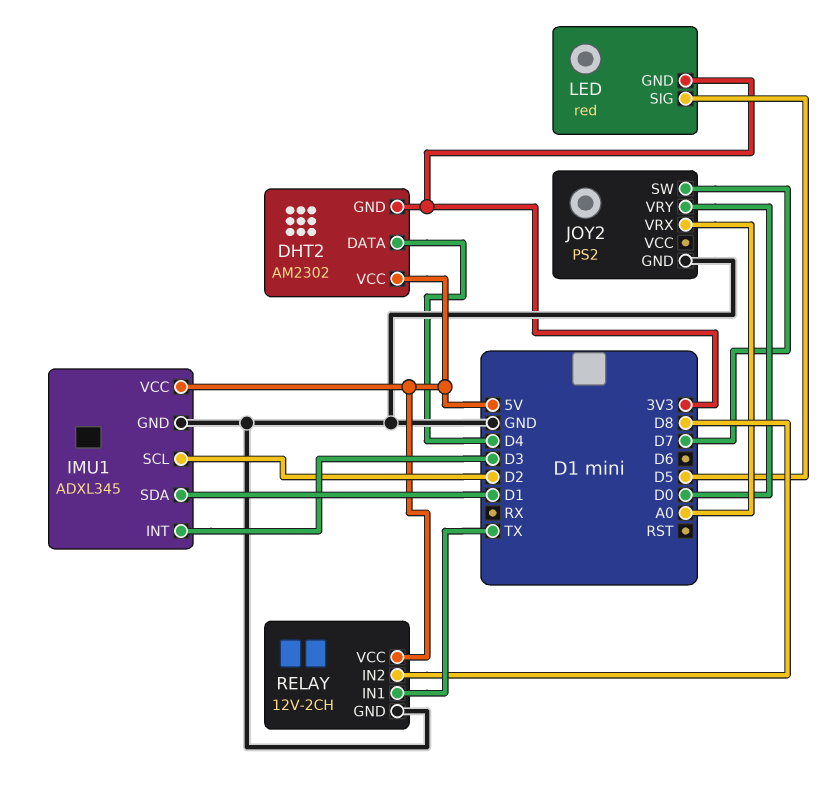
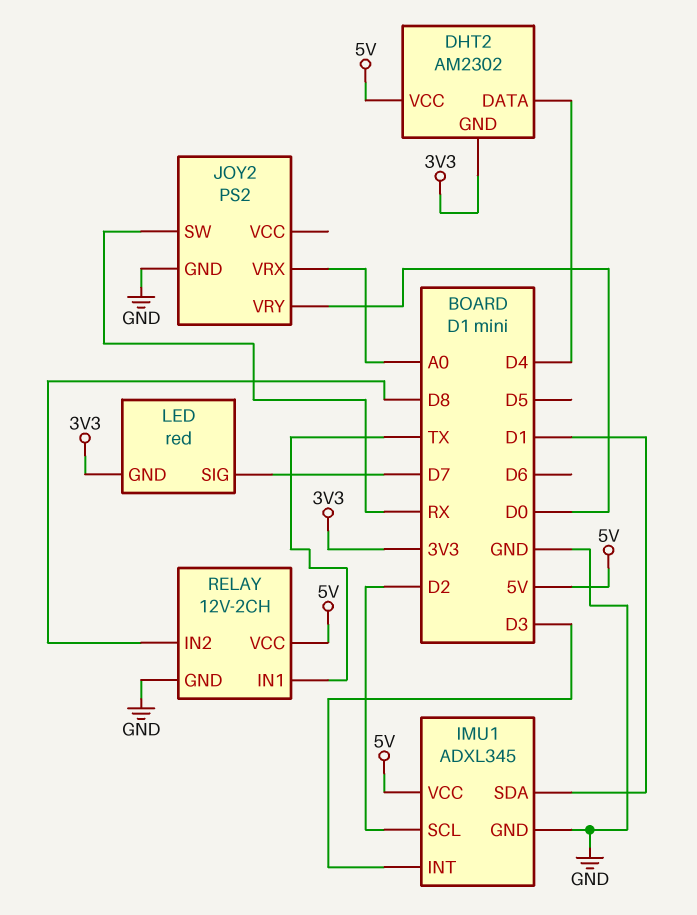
JOY2 pin SW: D7 -> RX
LED pin SIG: D5 -> D7

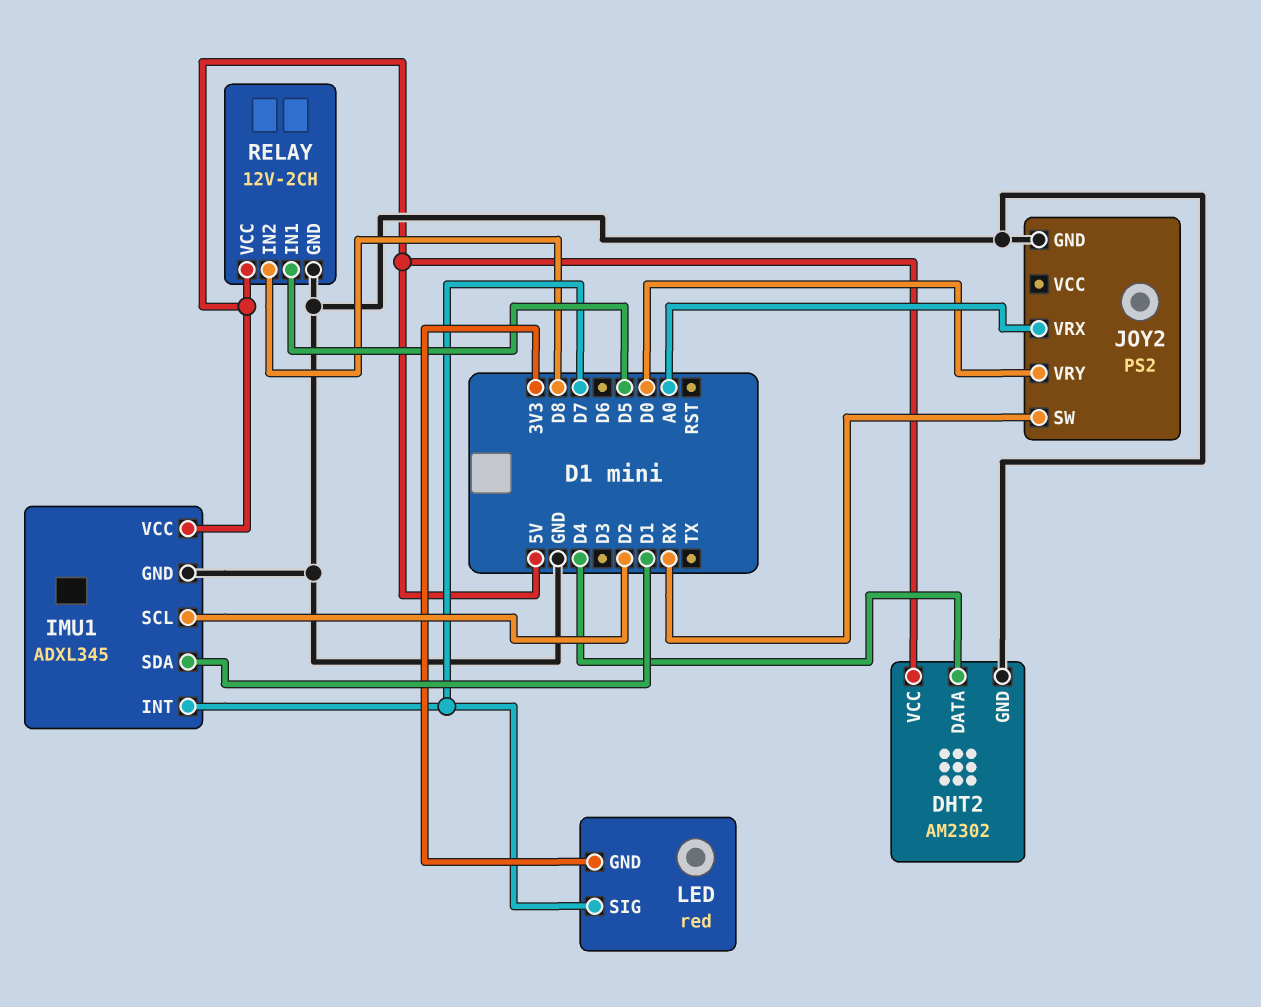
DHT2 pin GND: 3V3 -> GND
IMU1 pin INT: D3 -> D7
RELAY pin IN1: TX -> D5

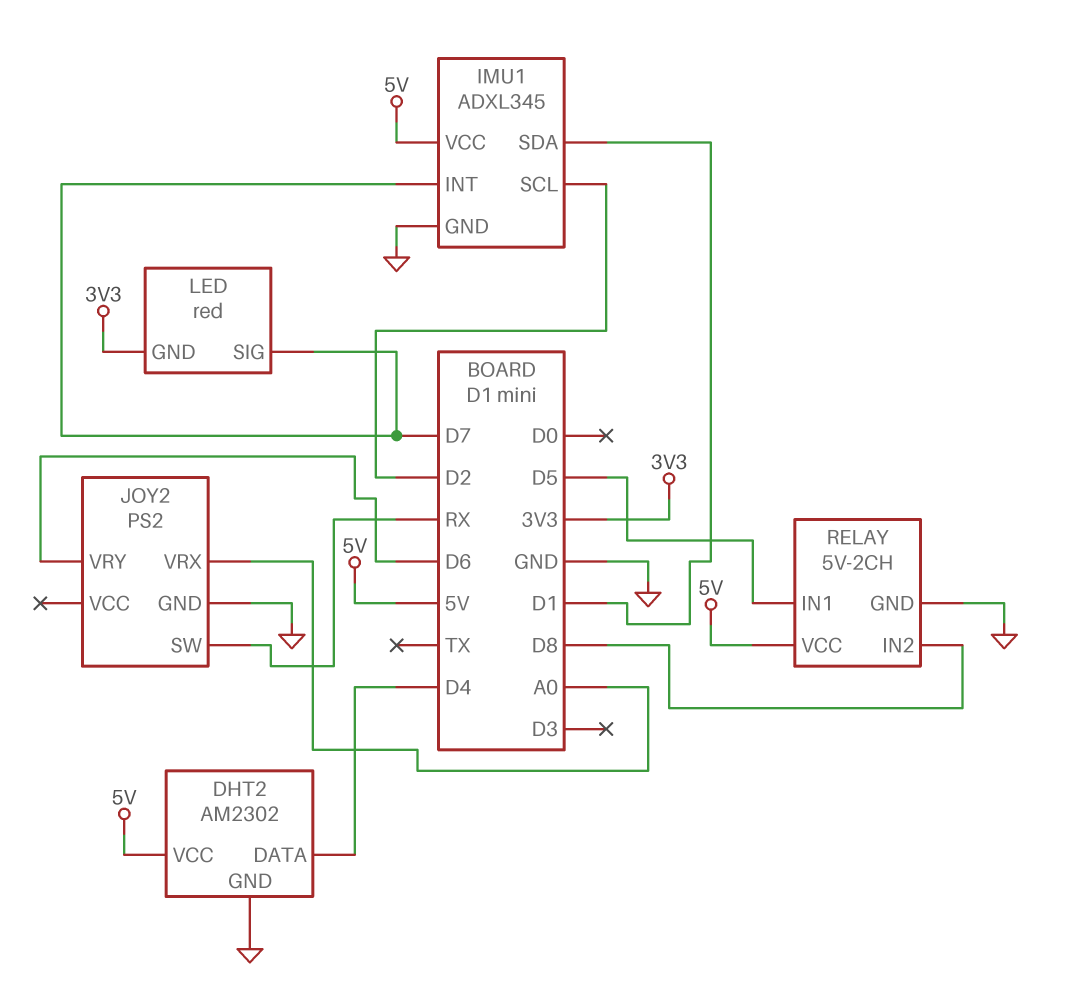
JOY2 pin VRY: D0 -> D6
RELAY: 12V-2CH -> 5V-2CH

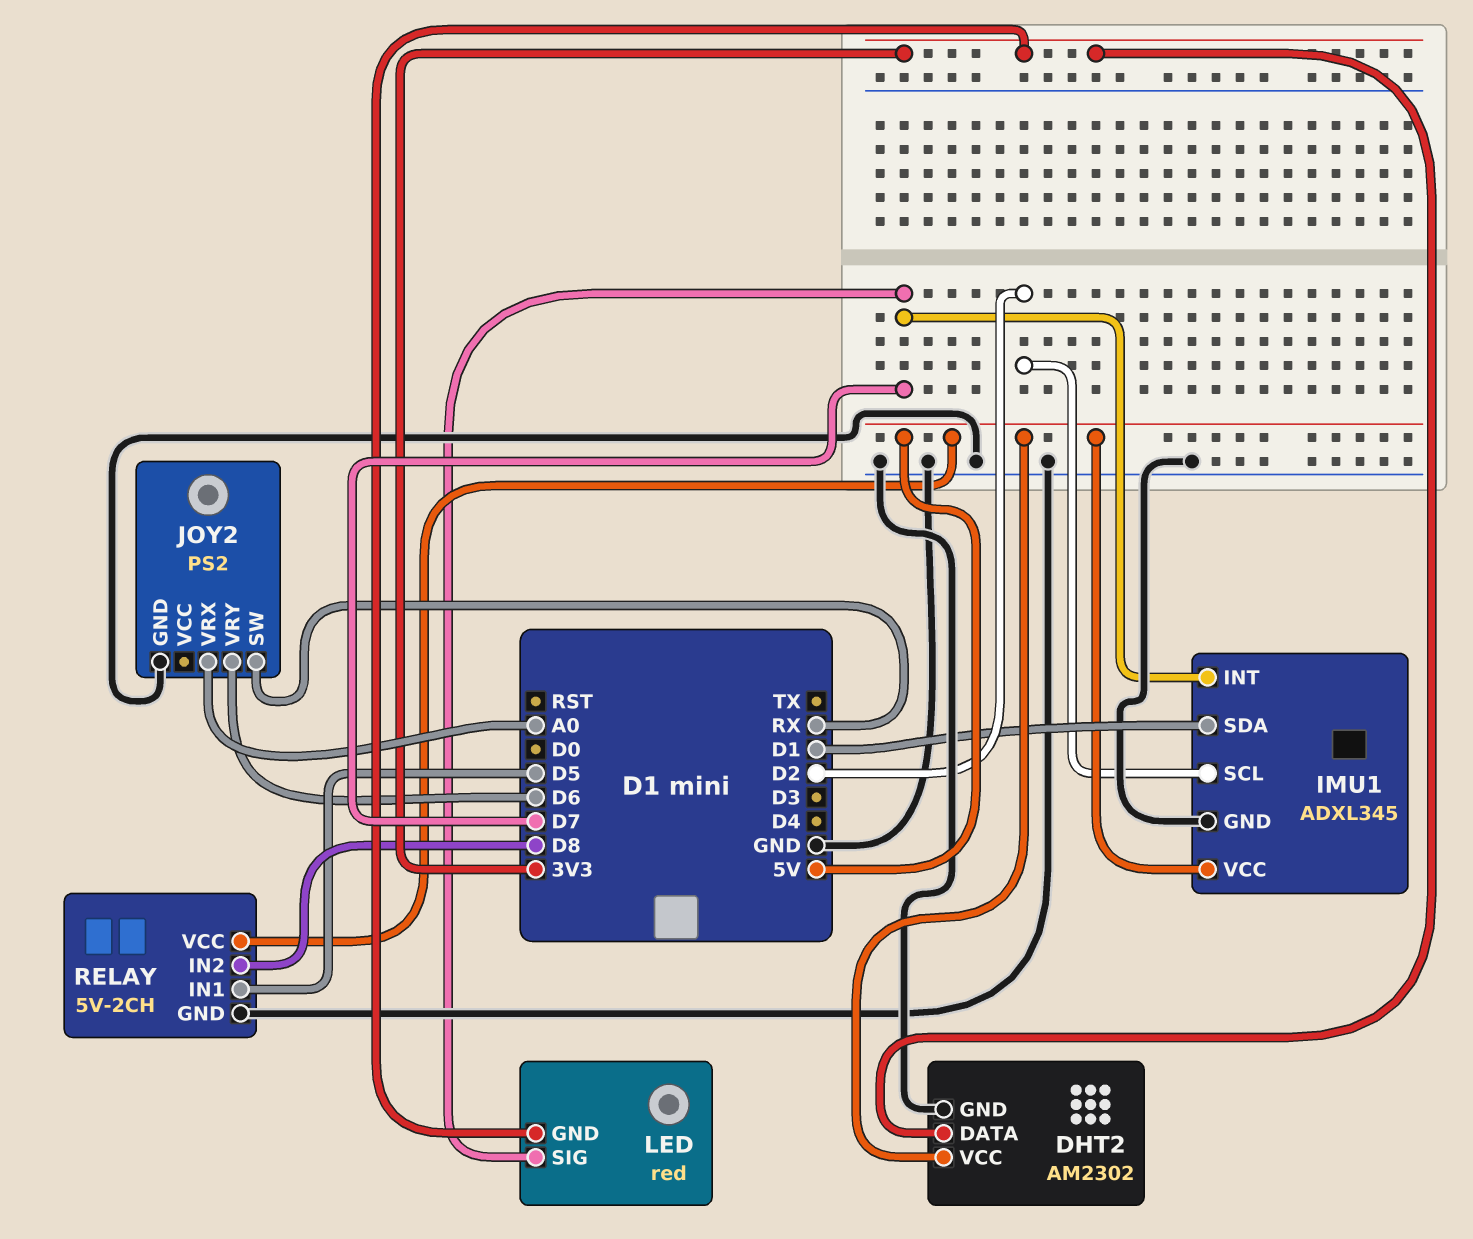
DHT2 pin DATA: D4 -> 3V3

